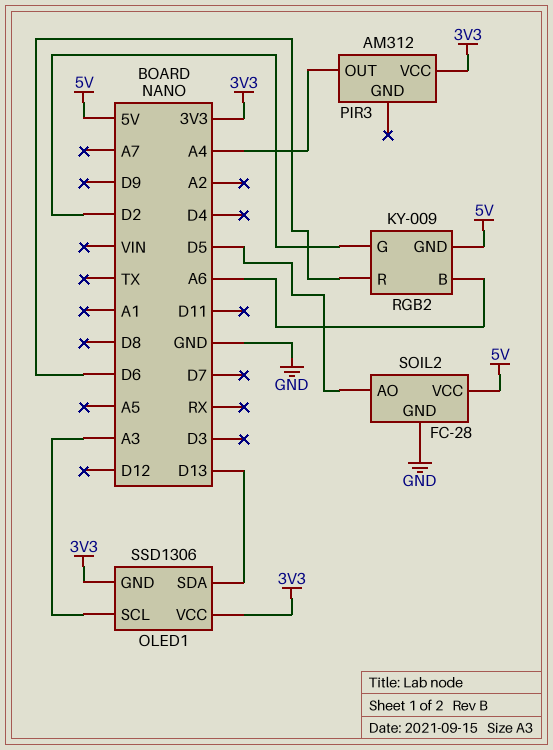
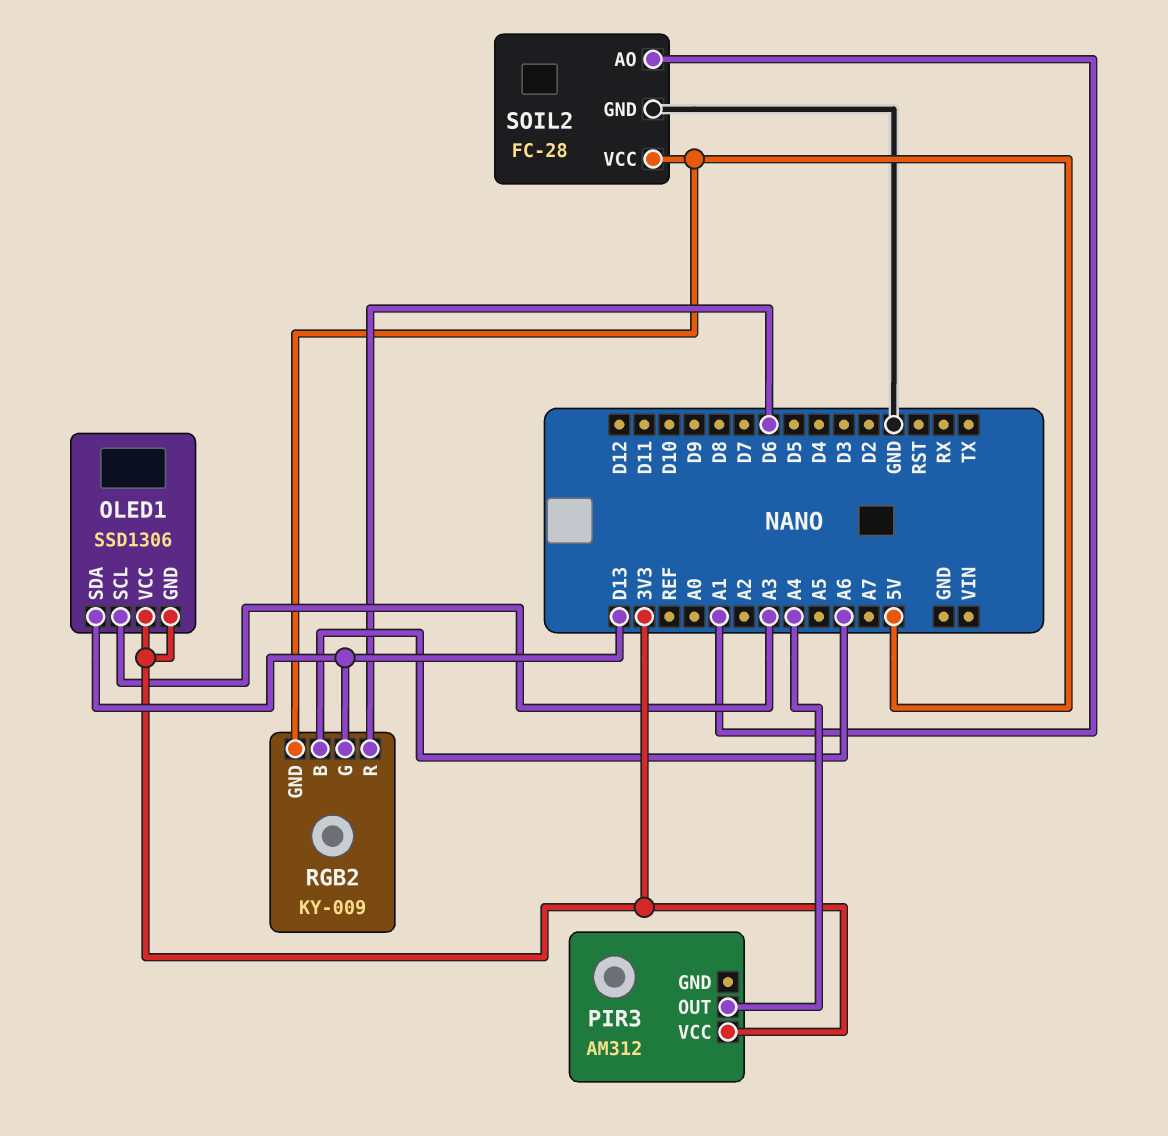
RGB2 pin G: D2 -> D13
SOIL2 pin AO: D5 -> A1

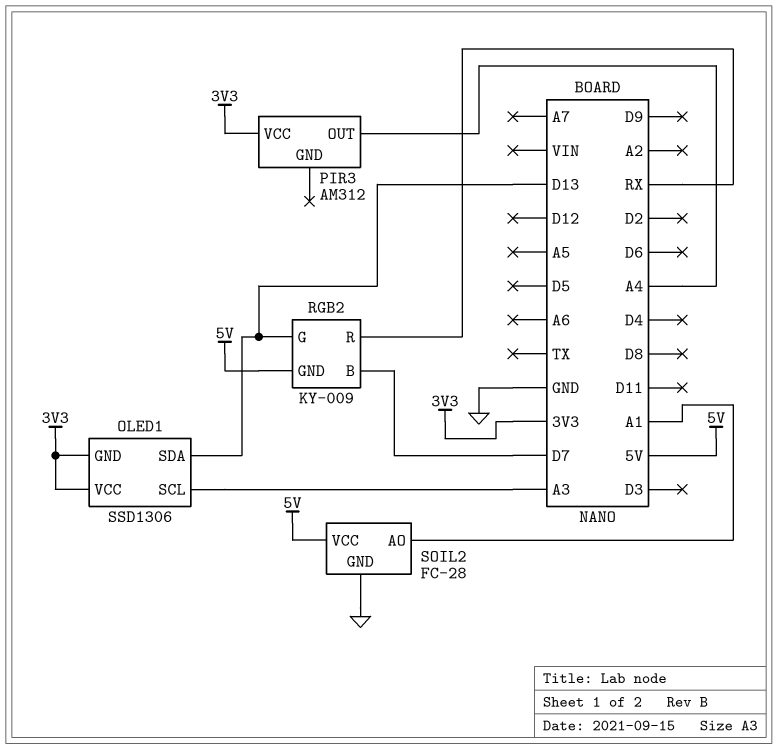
RGB2 pin B: A6 -> D7
RGB2 pin R: D6 -> RX

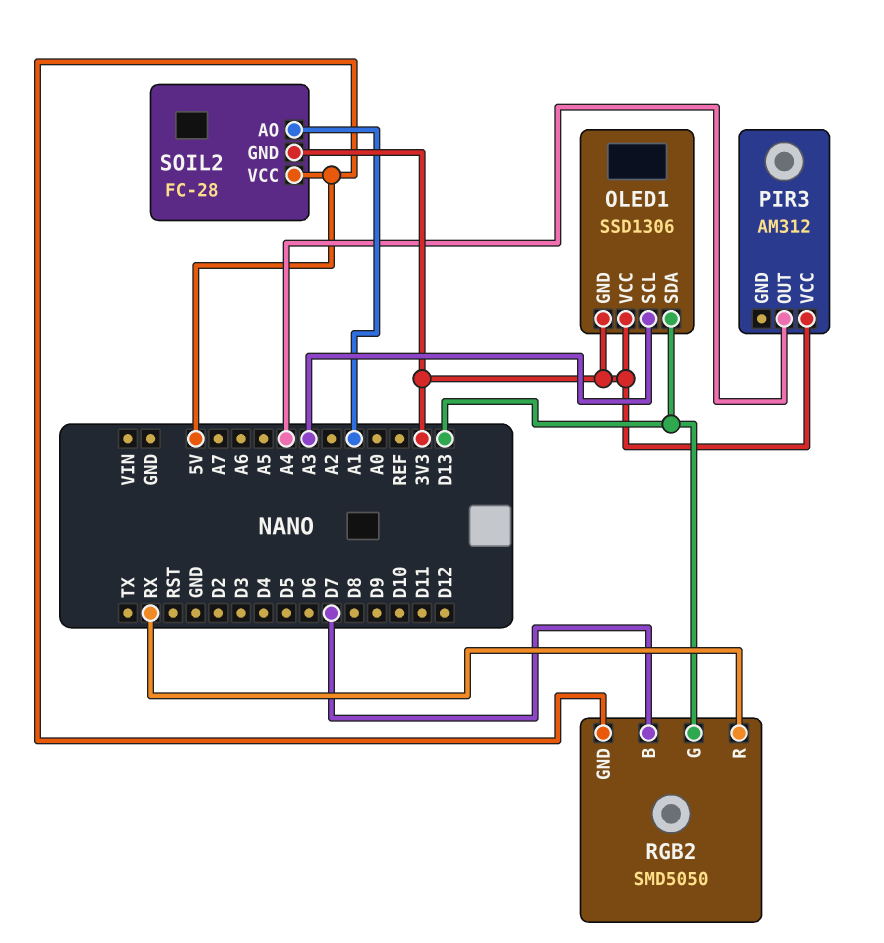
RGB2: KY-009 -> SMD5050
SOIL2 pin GND: GND -> 3V3

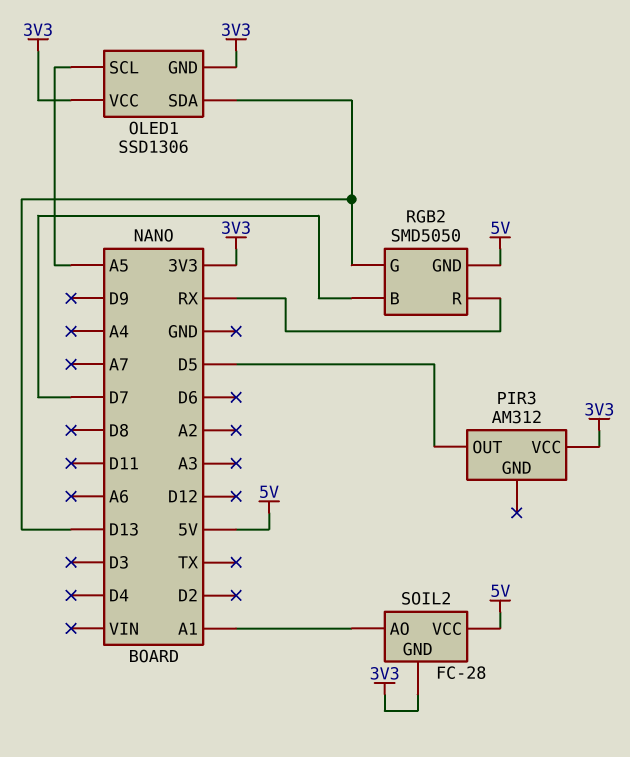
OLED1 pin SCL: A3 -> A5
PIR3 pin OUT: A4 -> D5

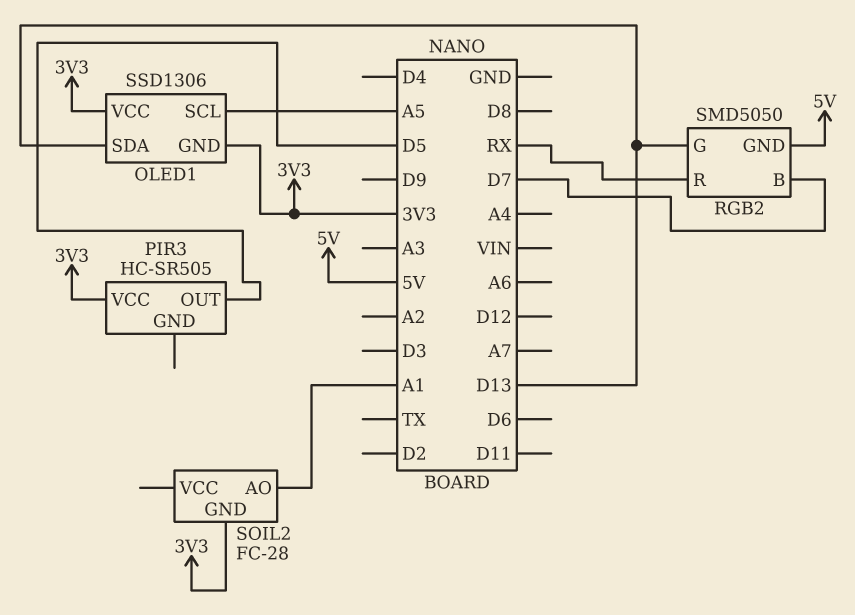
PIR3: AM312 -> HC-SR505
SOIL2 pin VCC: 5V -> none

